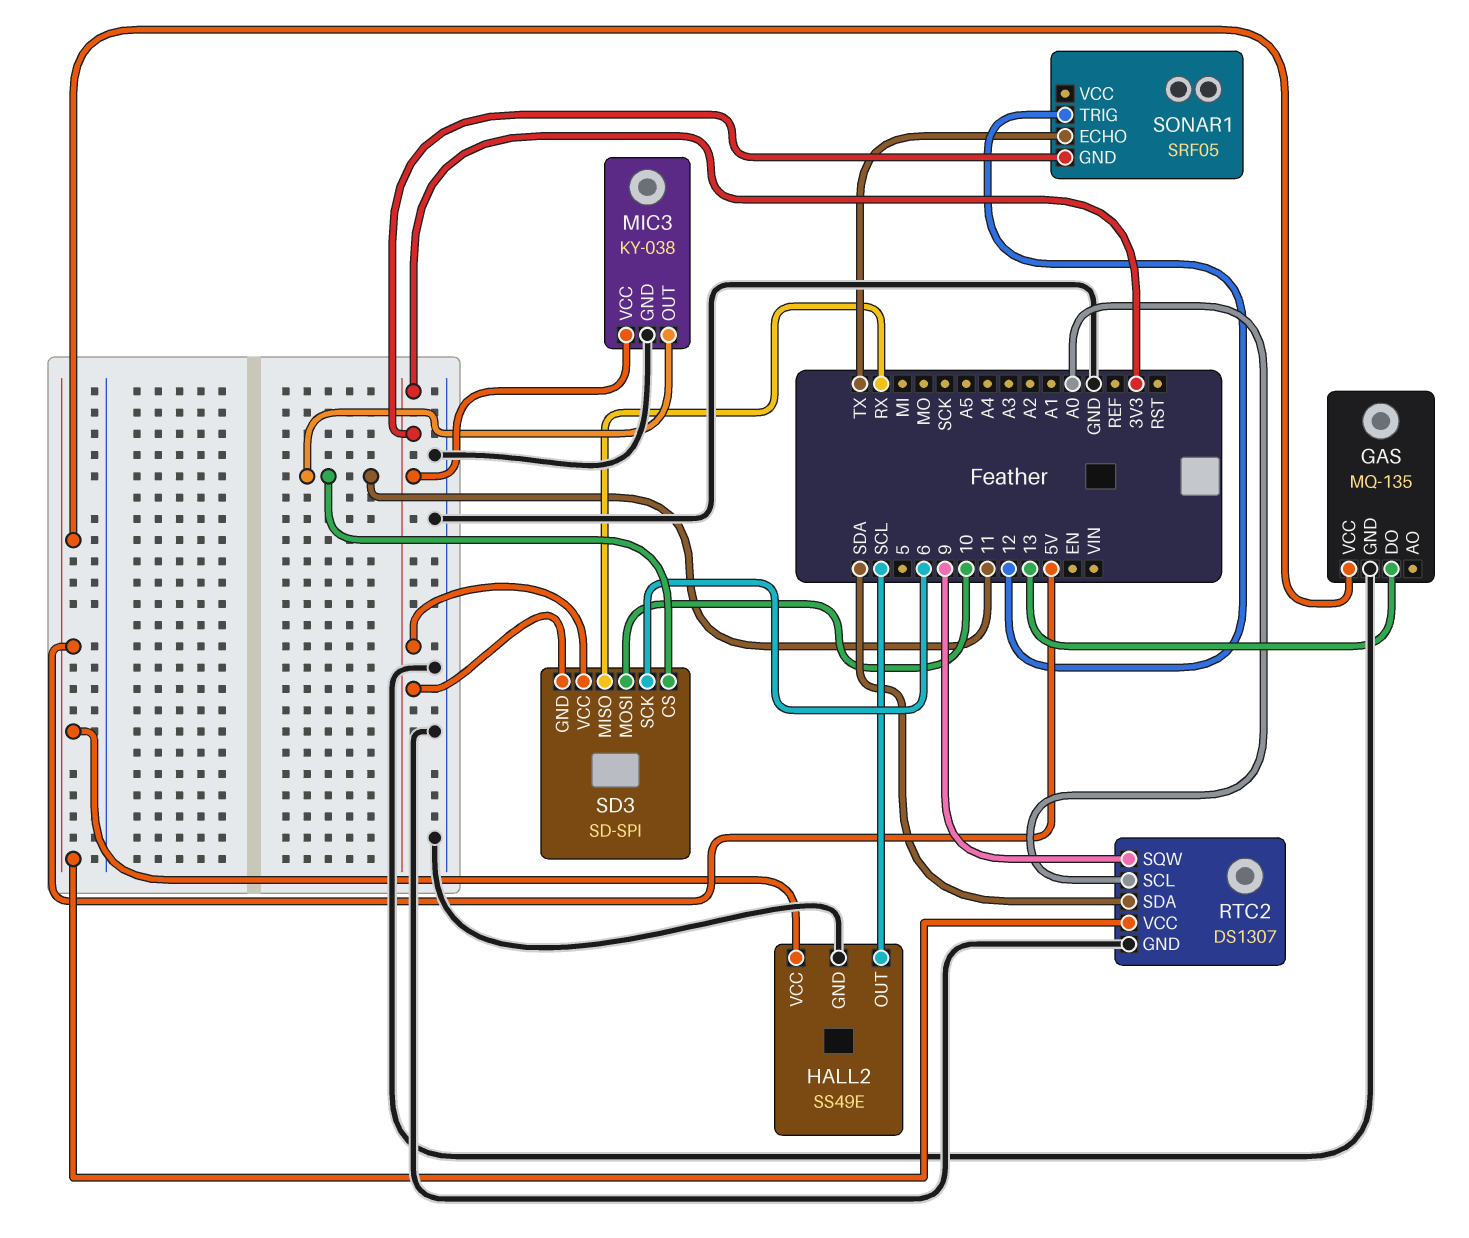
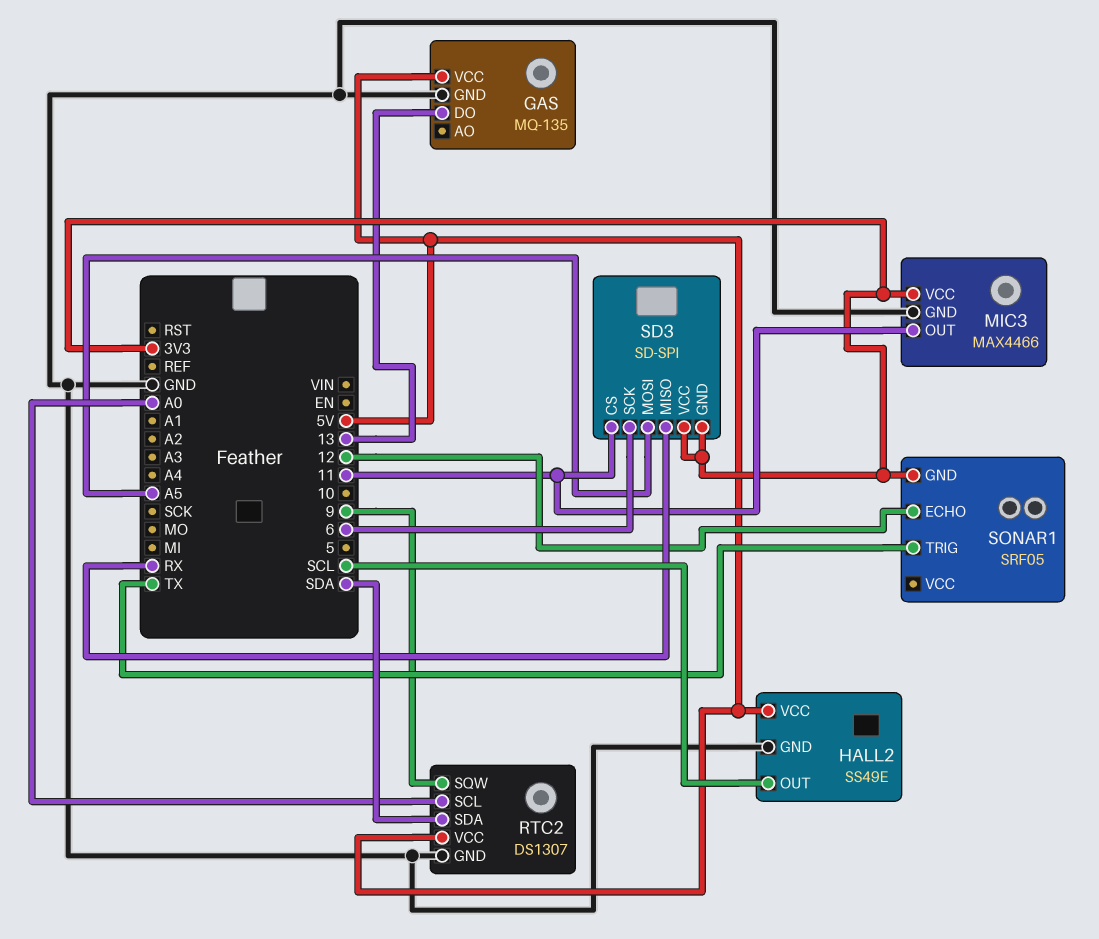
MIC3: KY-038 -> MAX4466
SD3 pin MOSI: 10 -> A5
SONAR1 pin ECHO: TX -> 12
SONAR1 pin TRIG: 12 -> TX

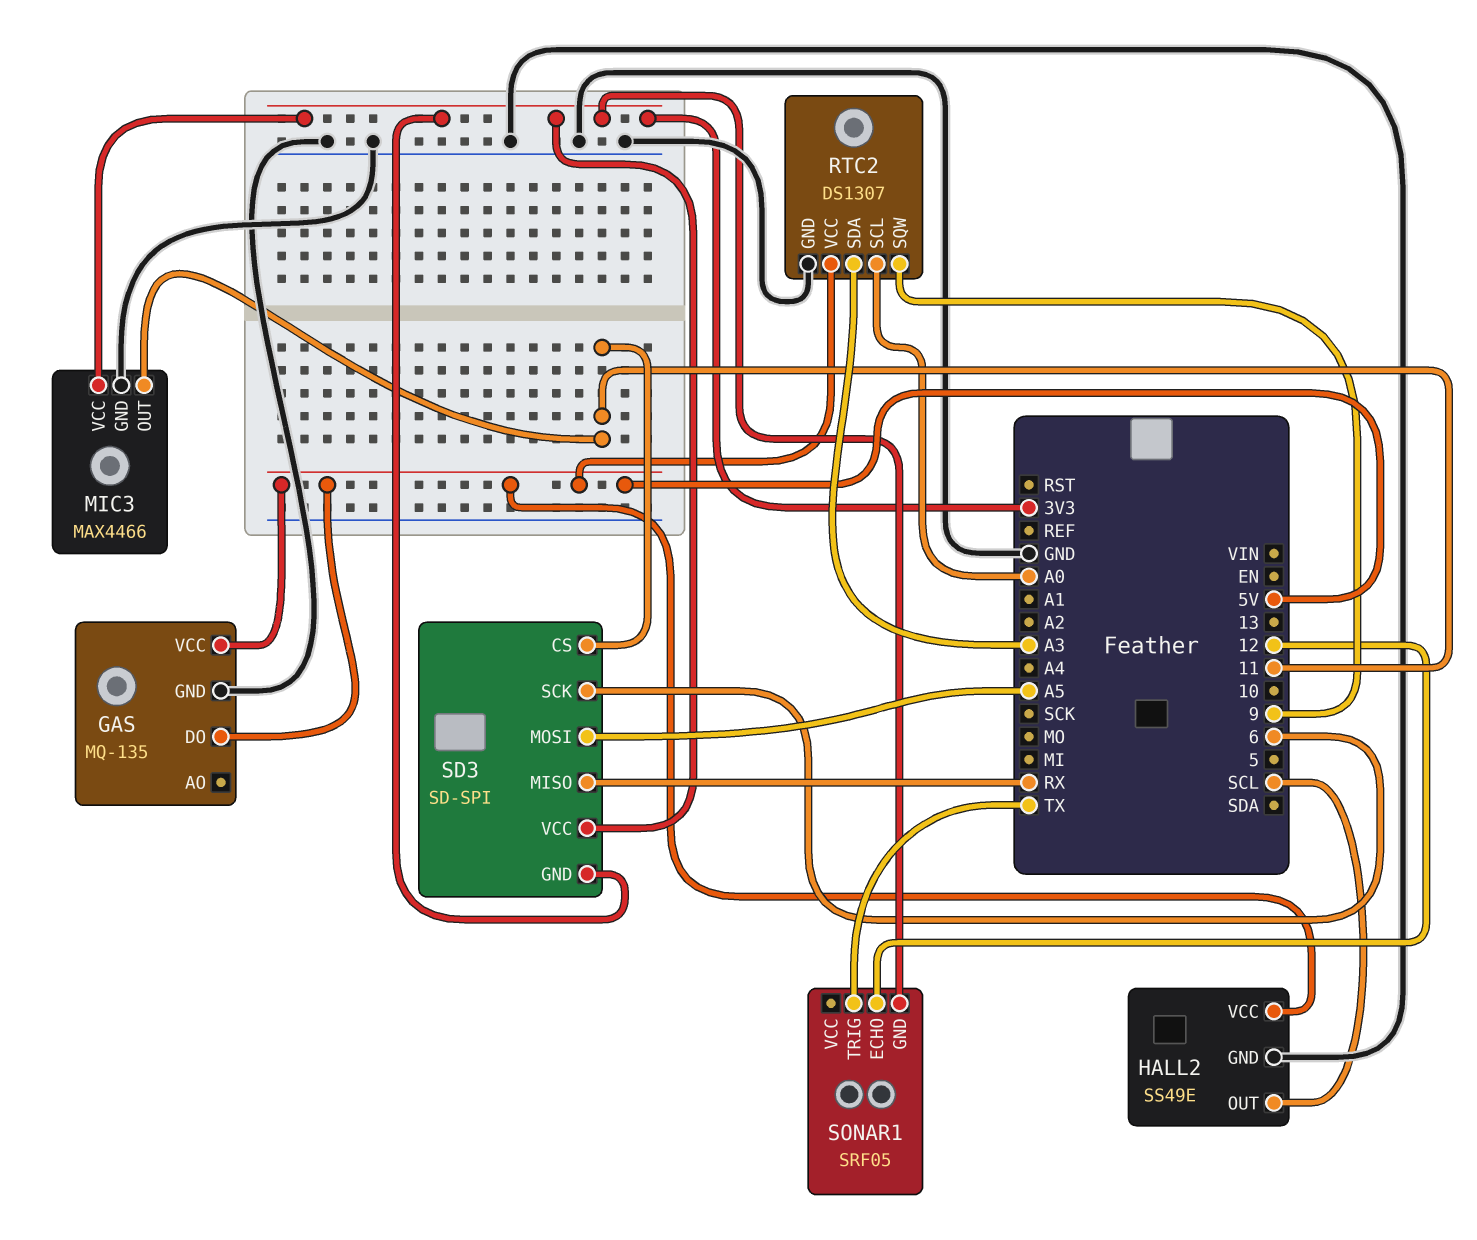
GAS pin DO: 13 -> 5V
RTC2 pin SDA: SDA -> A3

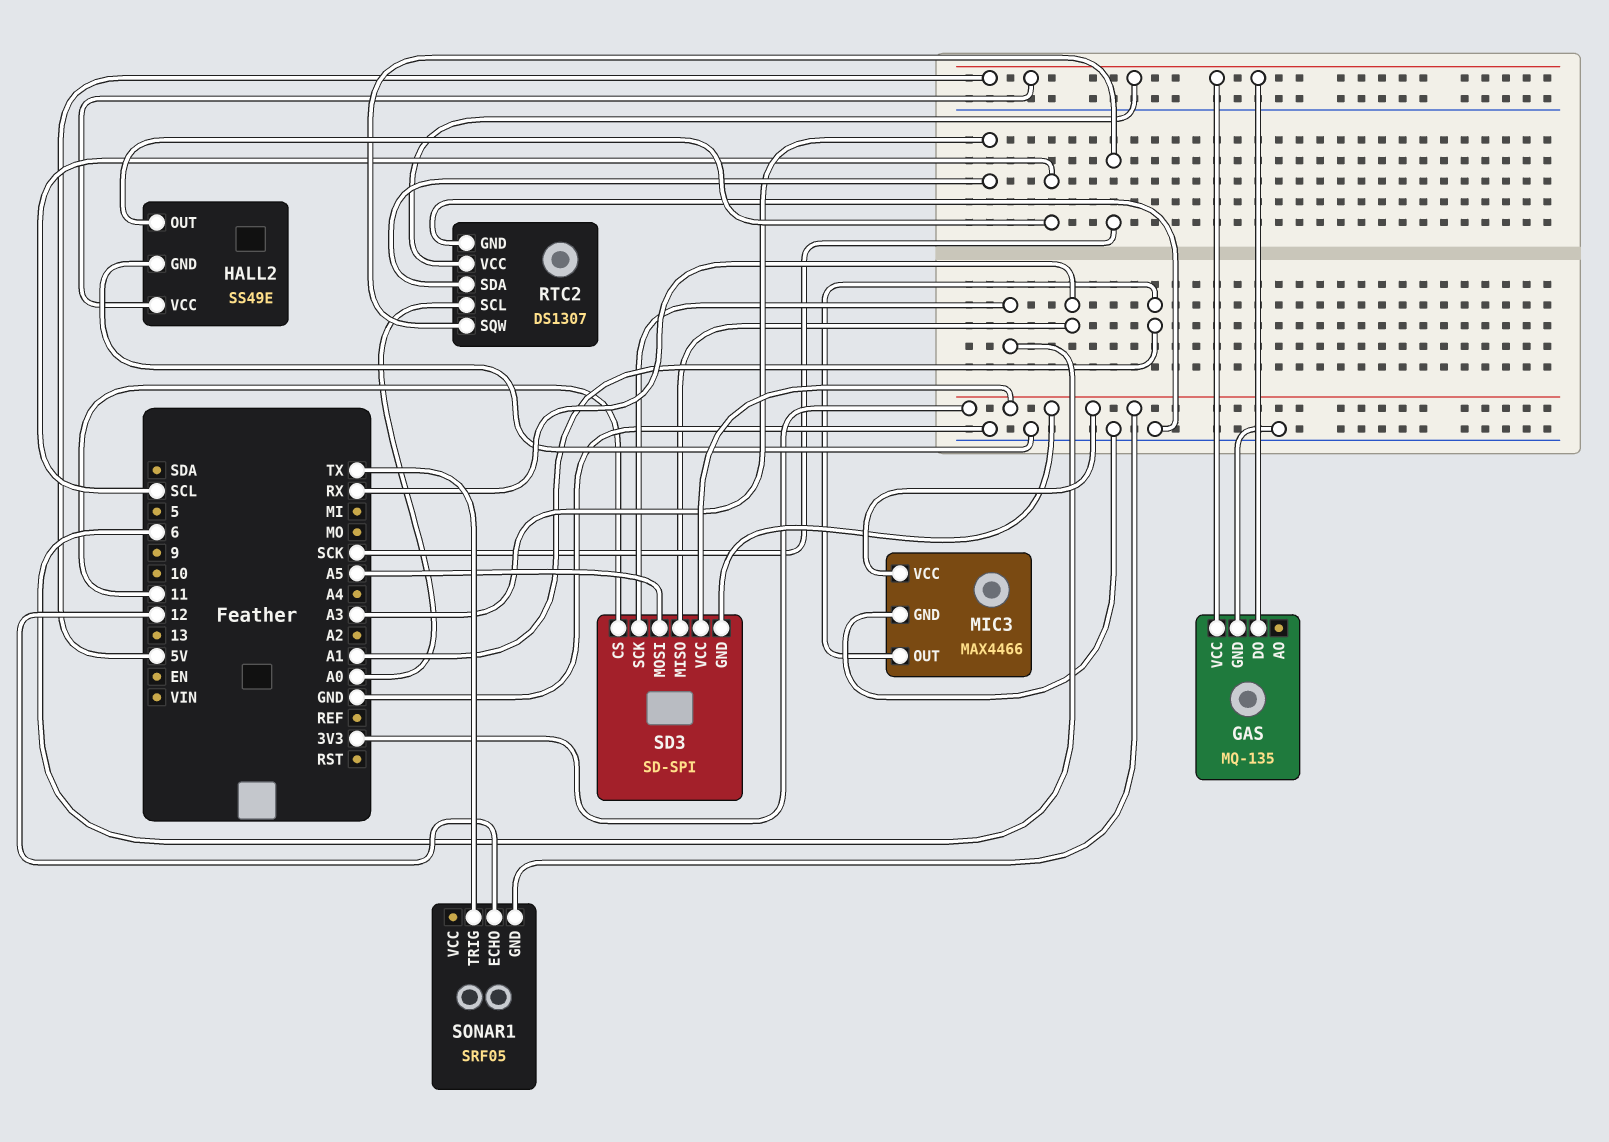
MIC3 pin OUT: 11 -> A1
RTC2 pin SQW: 9 -> SCK

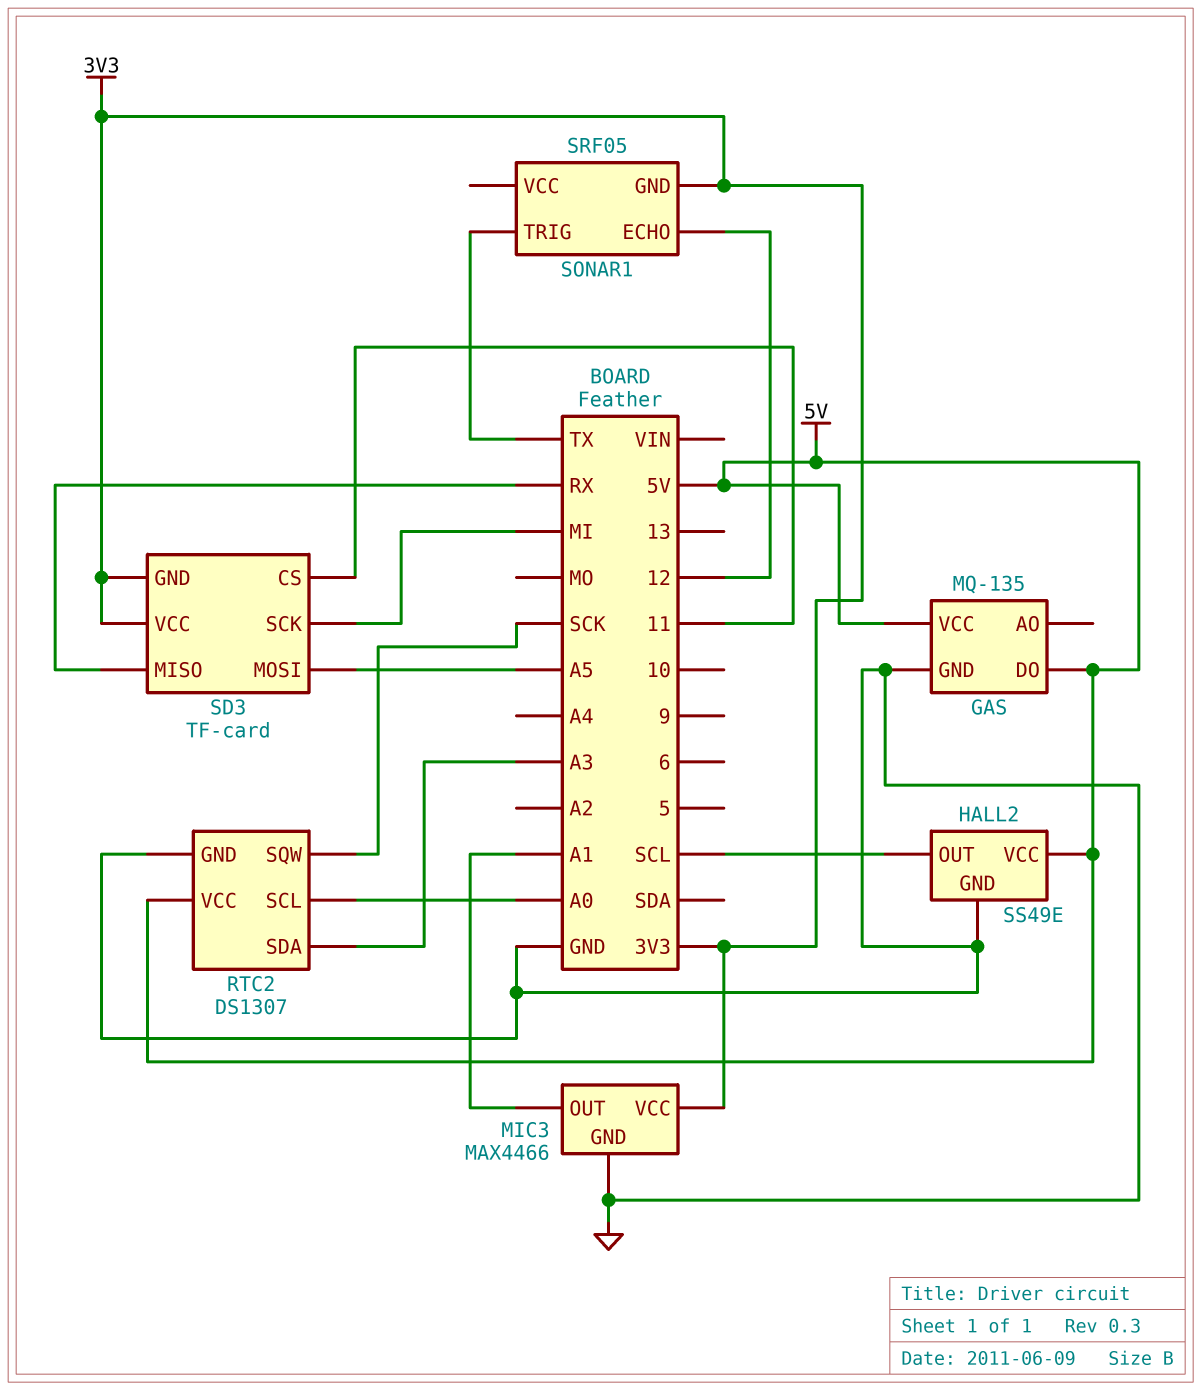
SD3: SD-SPI -> TF-card
SD3 pin SCK: 6 -> MI

